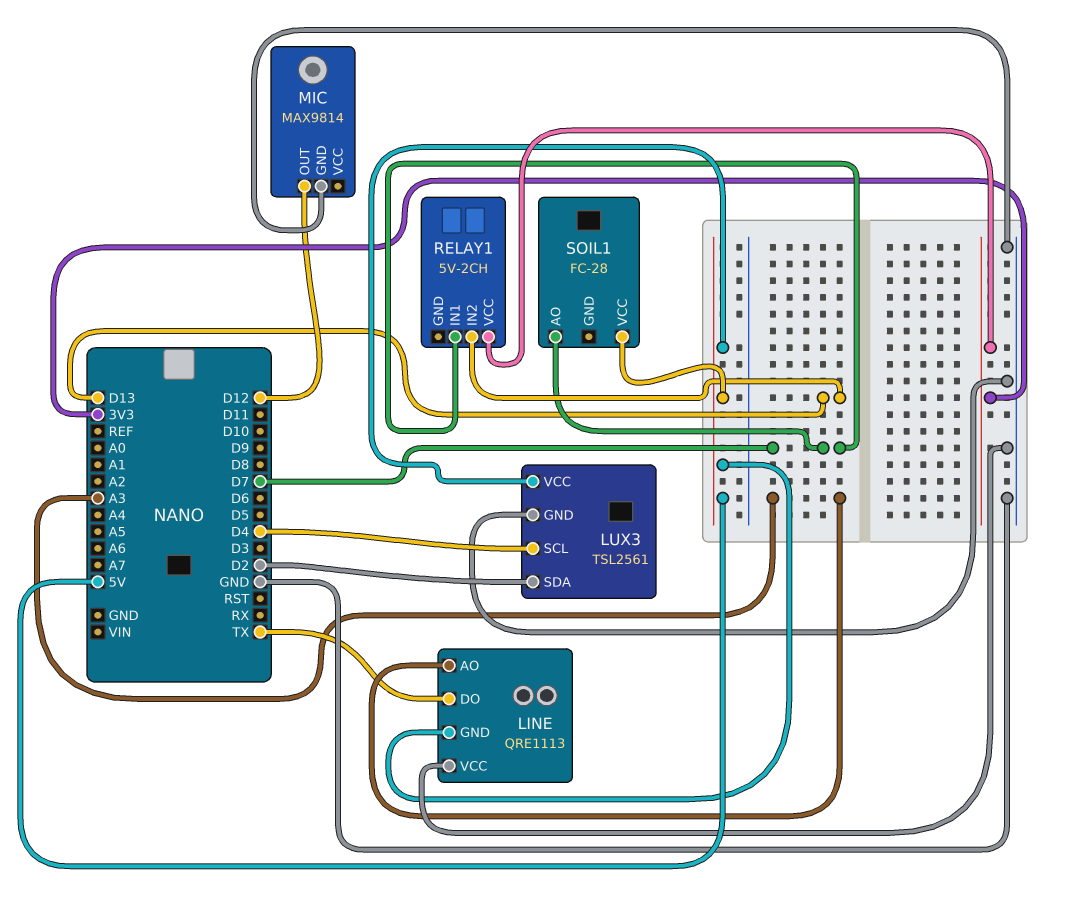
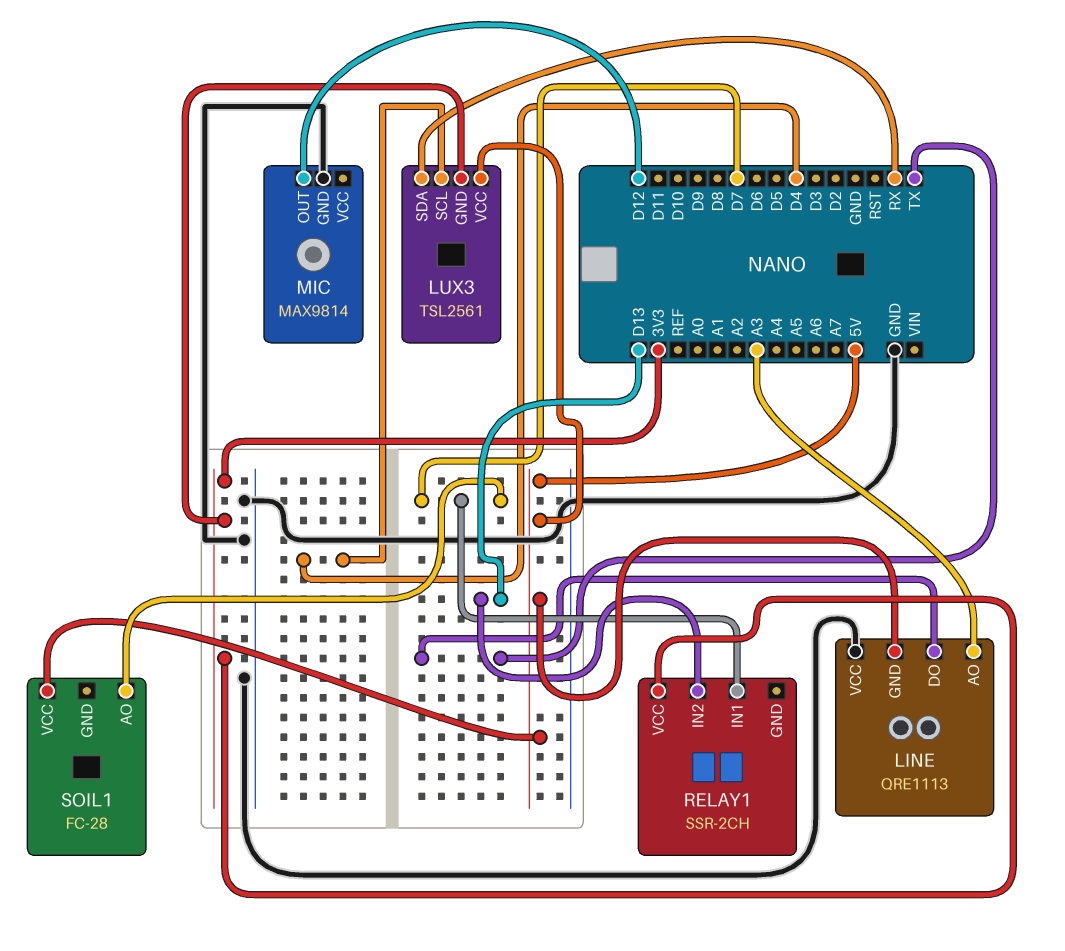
LUX3 pin GND: GND -> 3V3
LUX3 pin SDA: D2 -> RX
RELAY1: 5V-2CH -> SSR-2CH

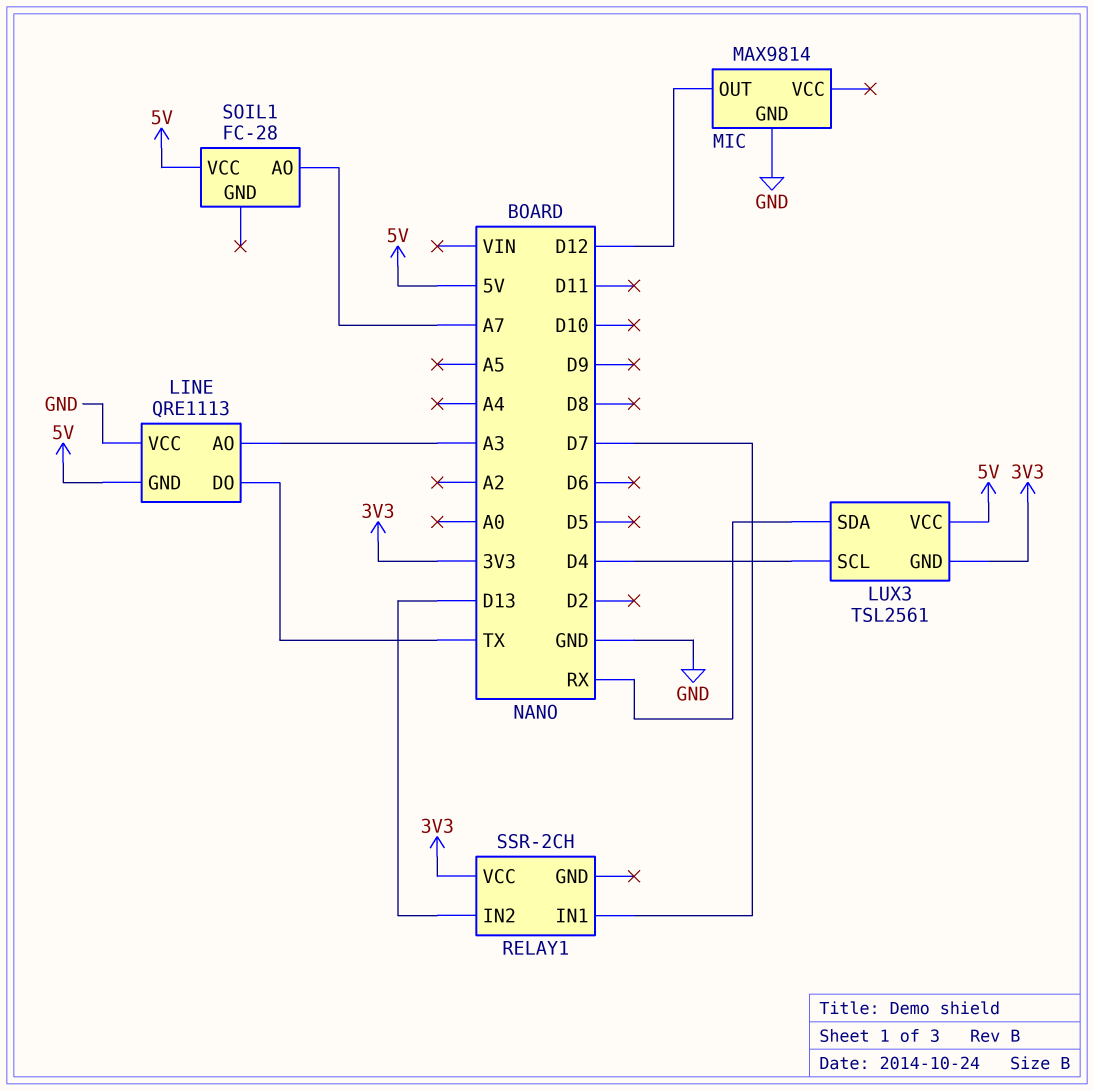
SOIL1 pin AO: D7 -> A7

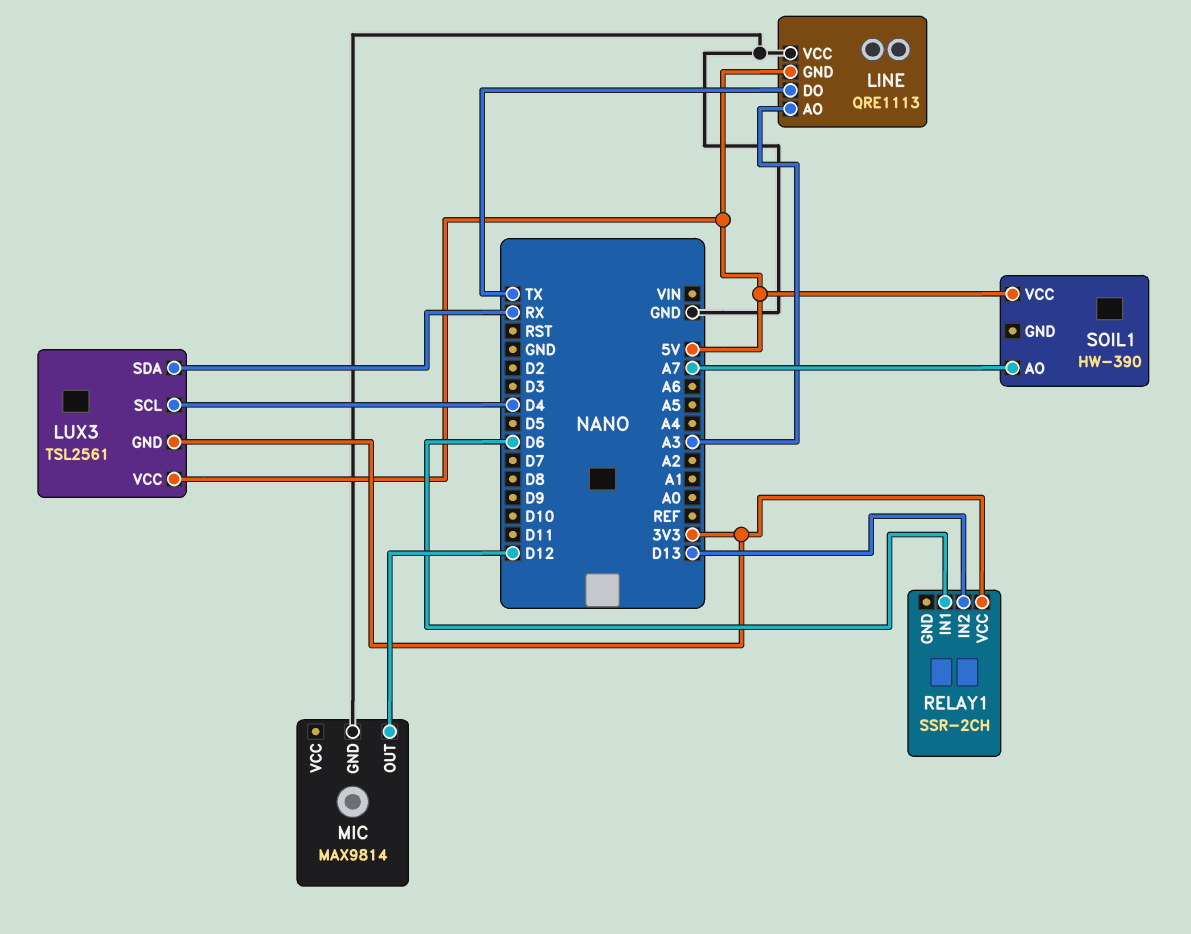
RELAY1 pin IN1: D7 -> D6
SOIL1: FC-28 -> HW-390

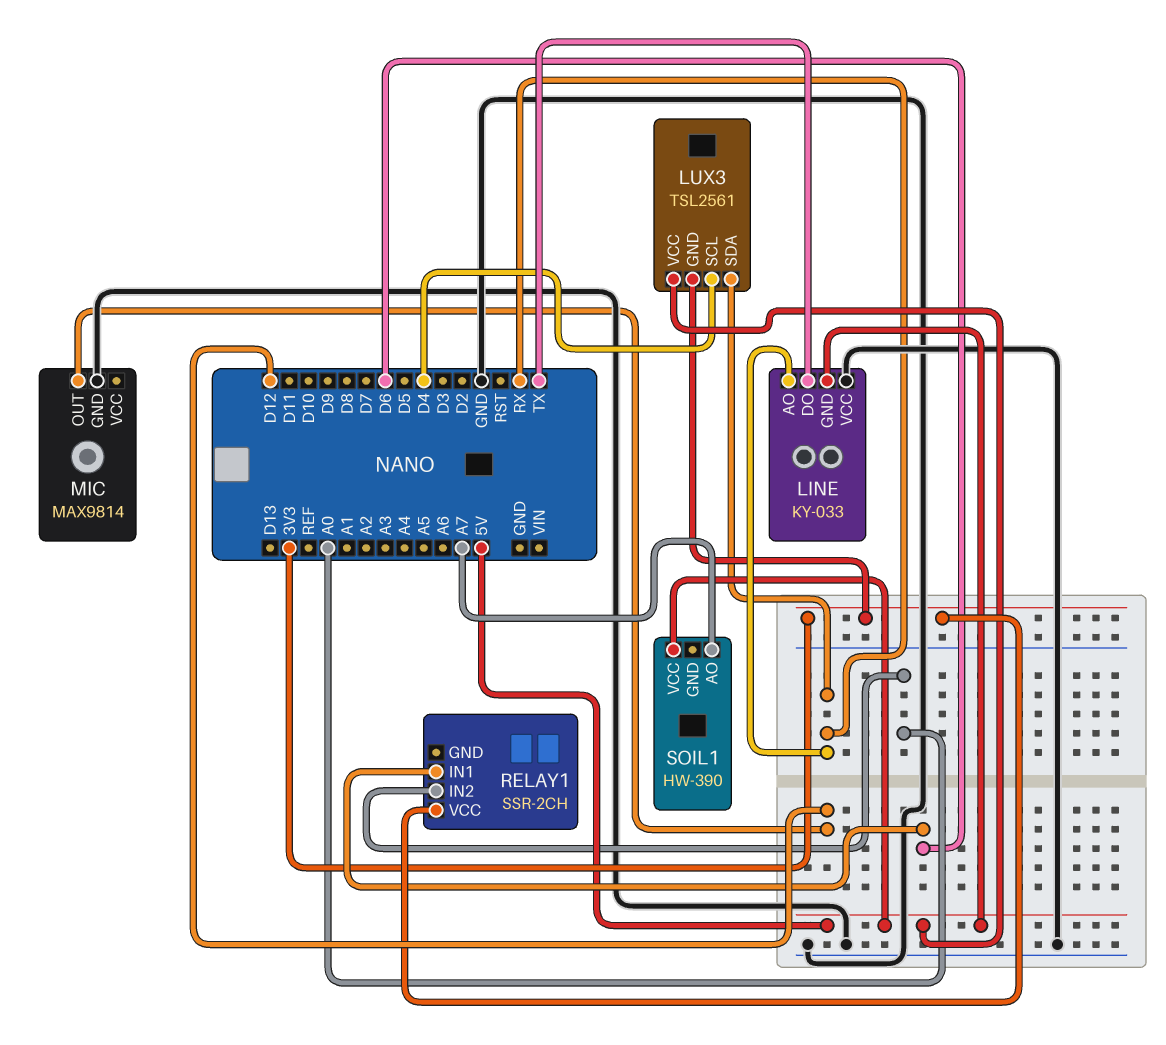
LINE: QRE1113 -> KY-033
LINE pin AO: A3 -> RX
RELAY1 pin IN2: D13 -> A0

